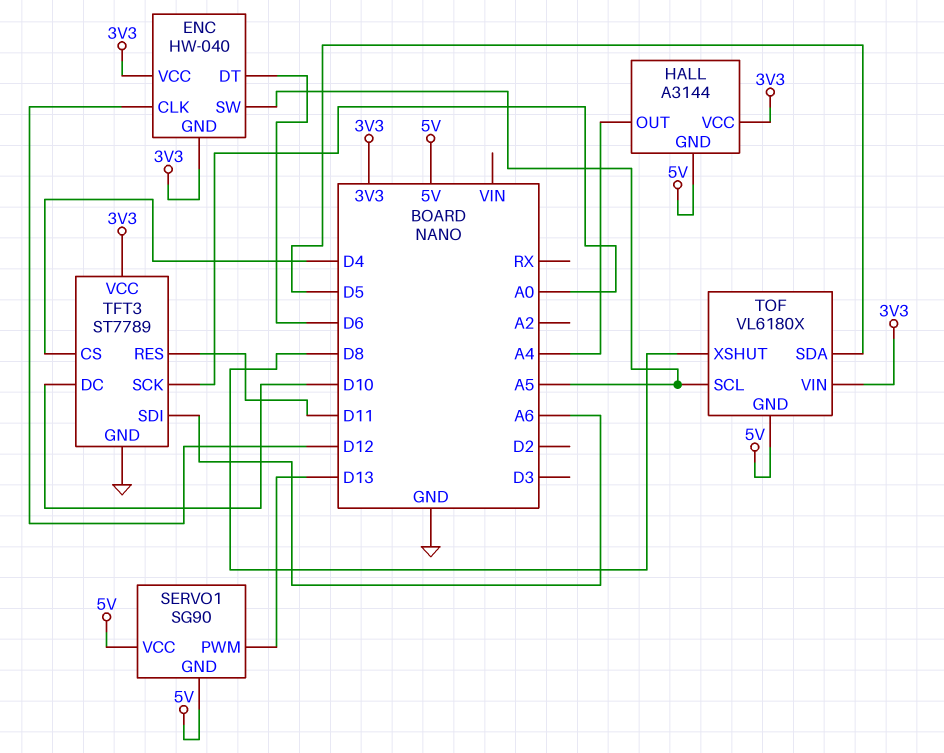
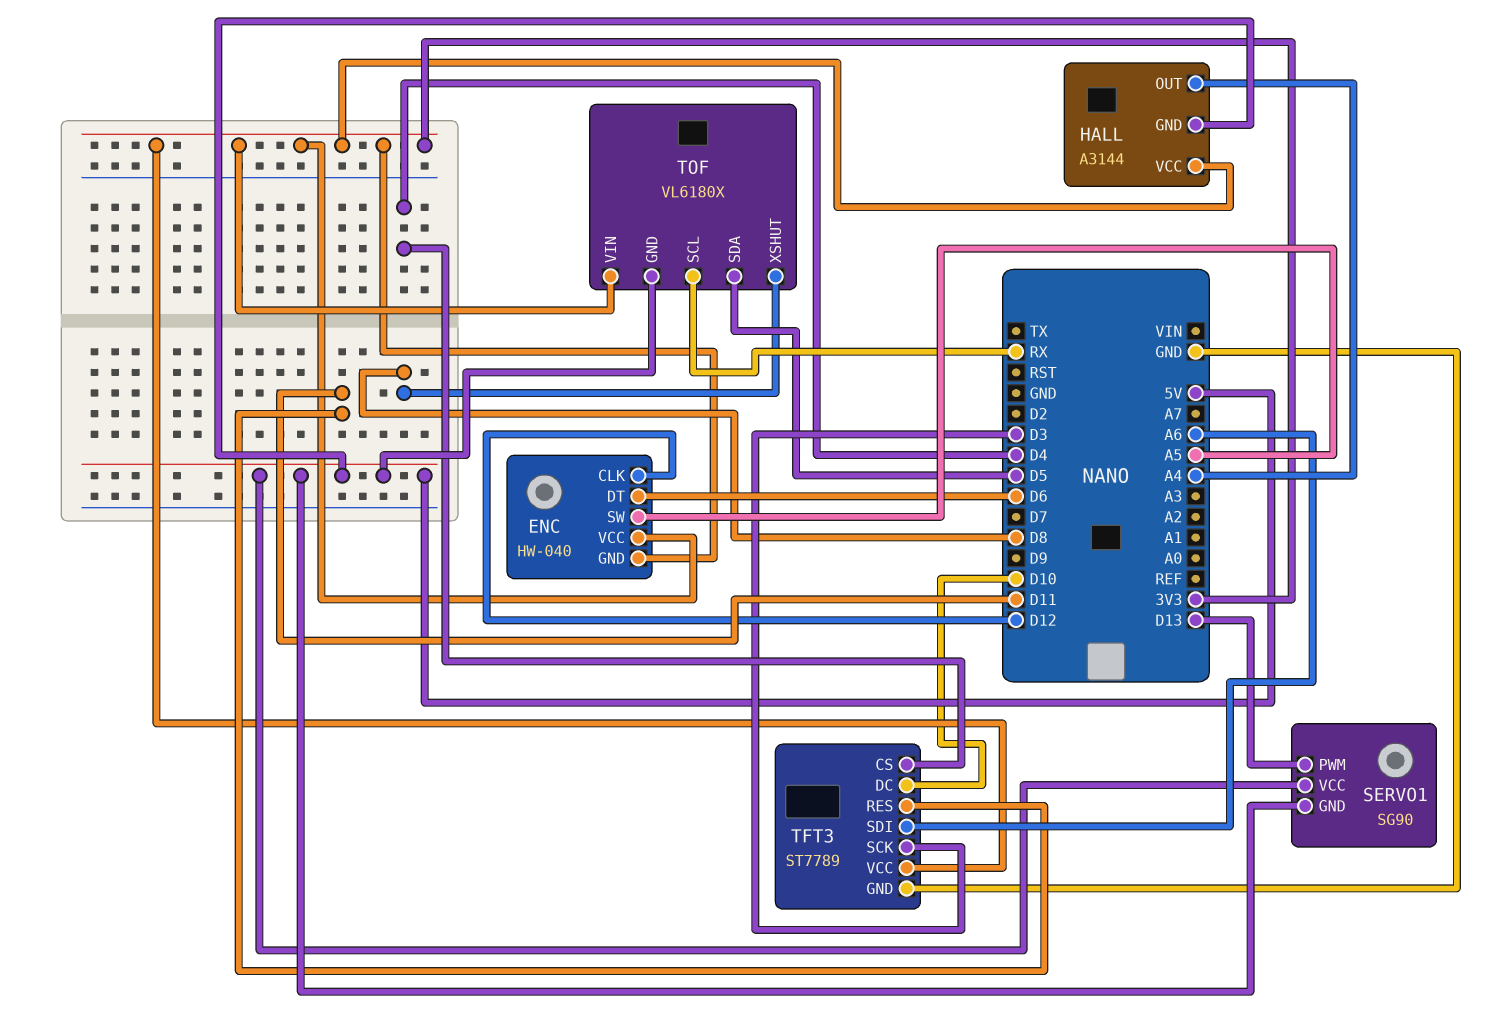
TFT3 pin SCK: A0 -> D3
TOF pin SCL: A5 -> RX

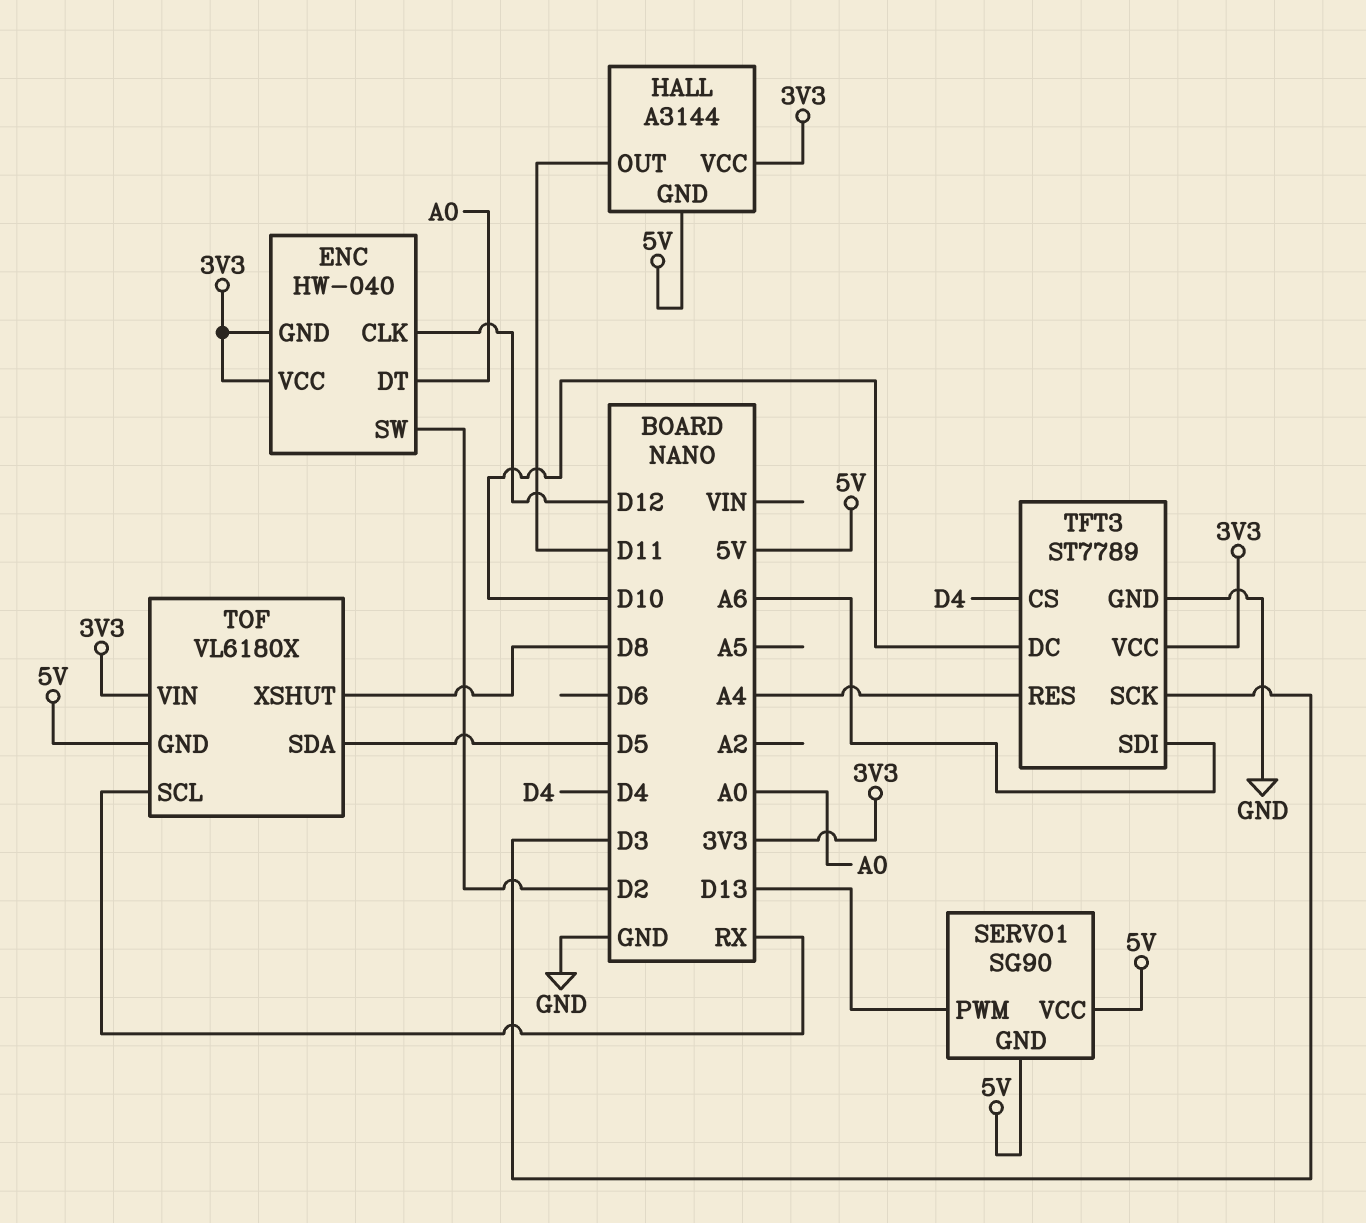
ENC pin DT: D6 -> A0
ENC pin SW: A5 -> D2
HALL pin OUT: A4 -> D11
TFT3 pin RES: D11 -> A4

